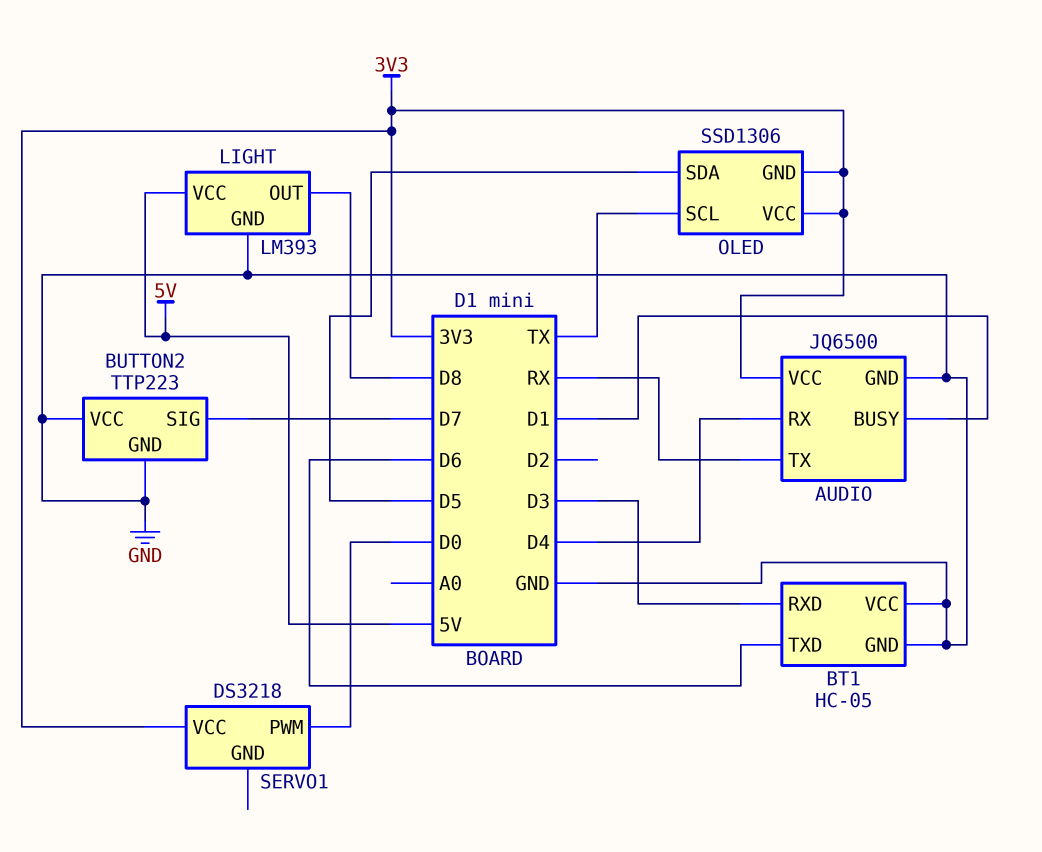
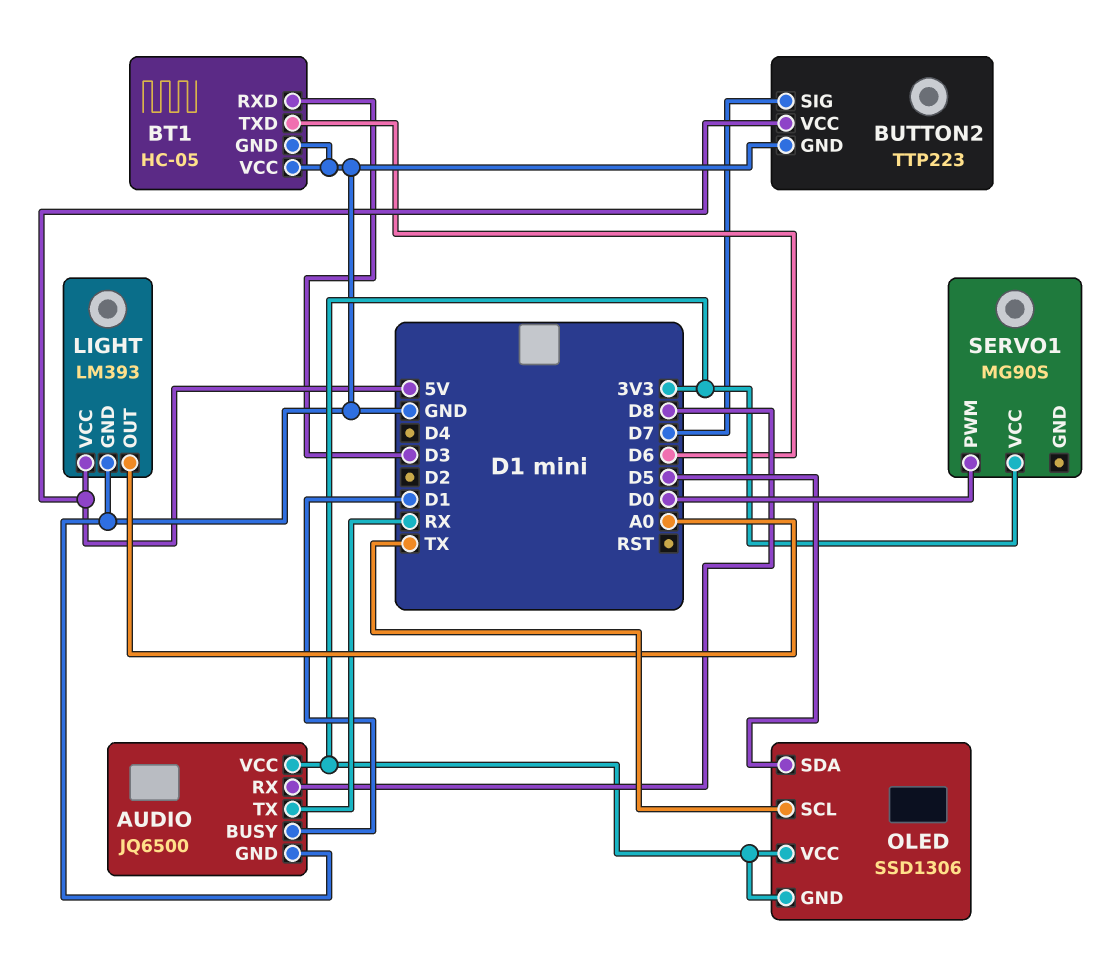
AUDIO pin RX: D4 -> D8
BUTTON2 pin VCC: GND -> 5V
LIGHT pin OUT: D8 -> A0
SERVO1: DS3218 -> MG90S

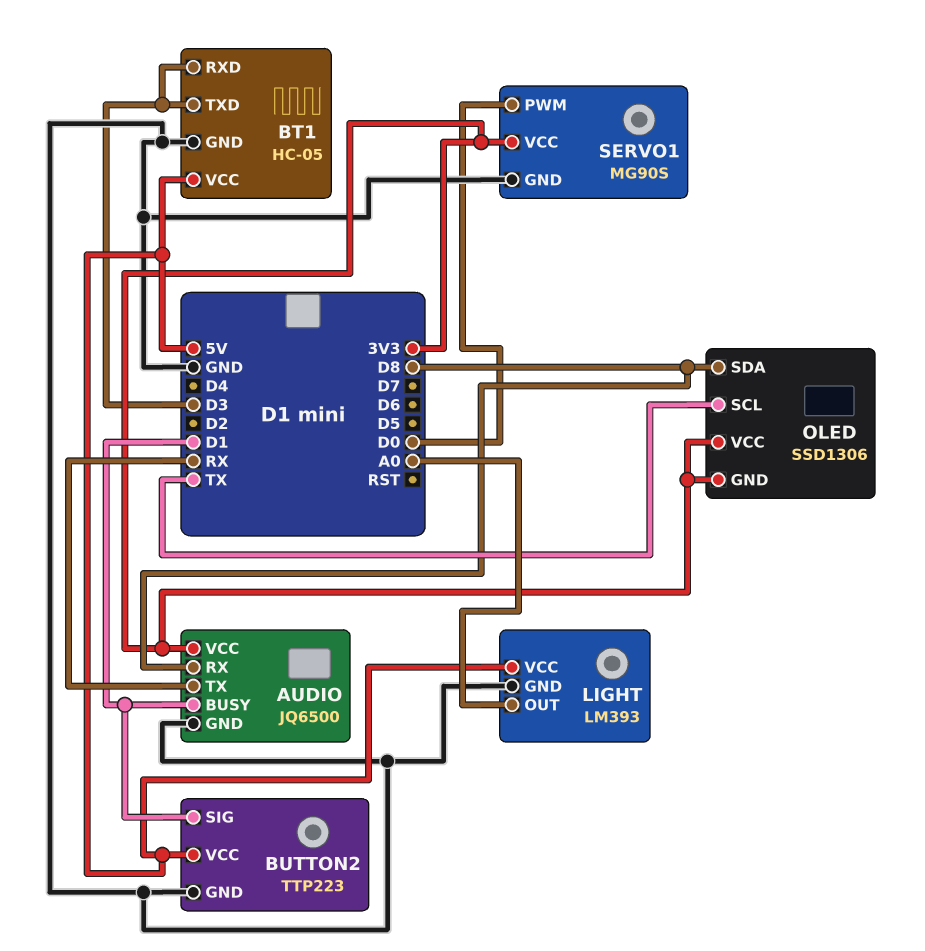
BT1 pin TXD: D6 -> D3
BT1 pin VCC: GND -> 5V
BUTTON2 pin SIG: D7 -> D1
OLED pin SDA: D5 -> D8
SERVO1 pin GND: none -> GND

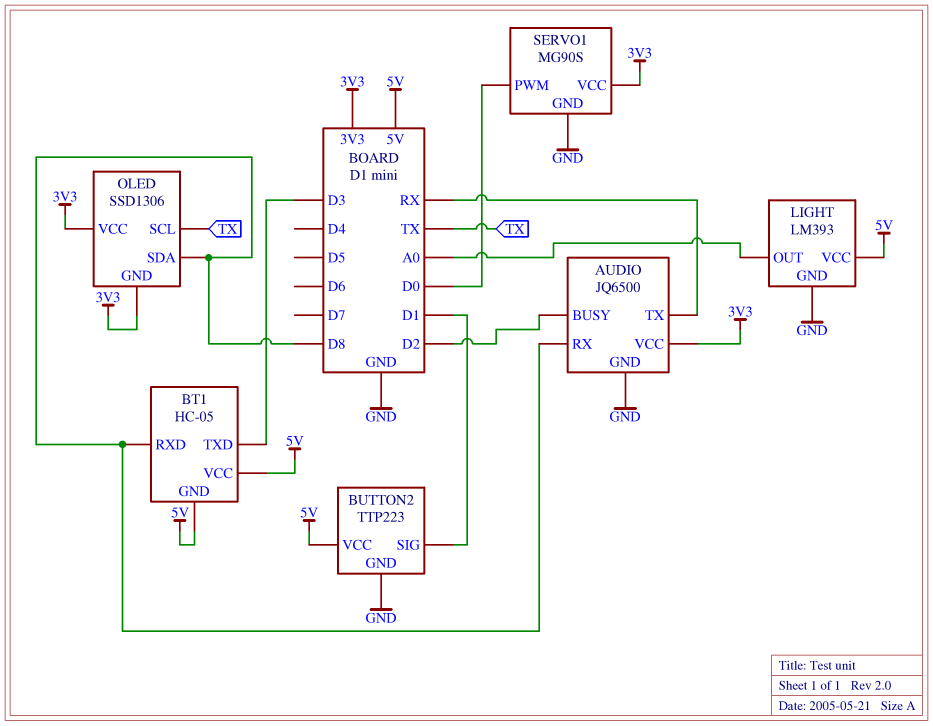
AUDIO pin BUSY: D1 -> D2
BT1 pin GND: GND -> 5V
BT1 pin RXD: D3 -> D8

